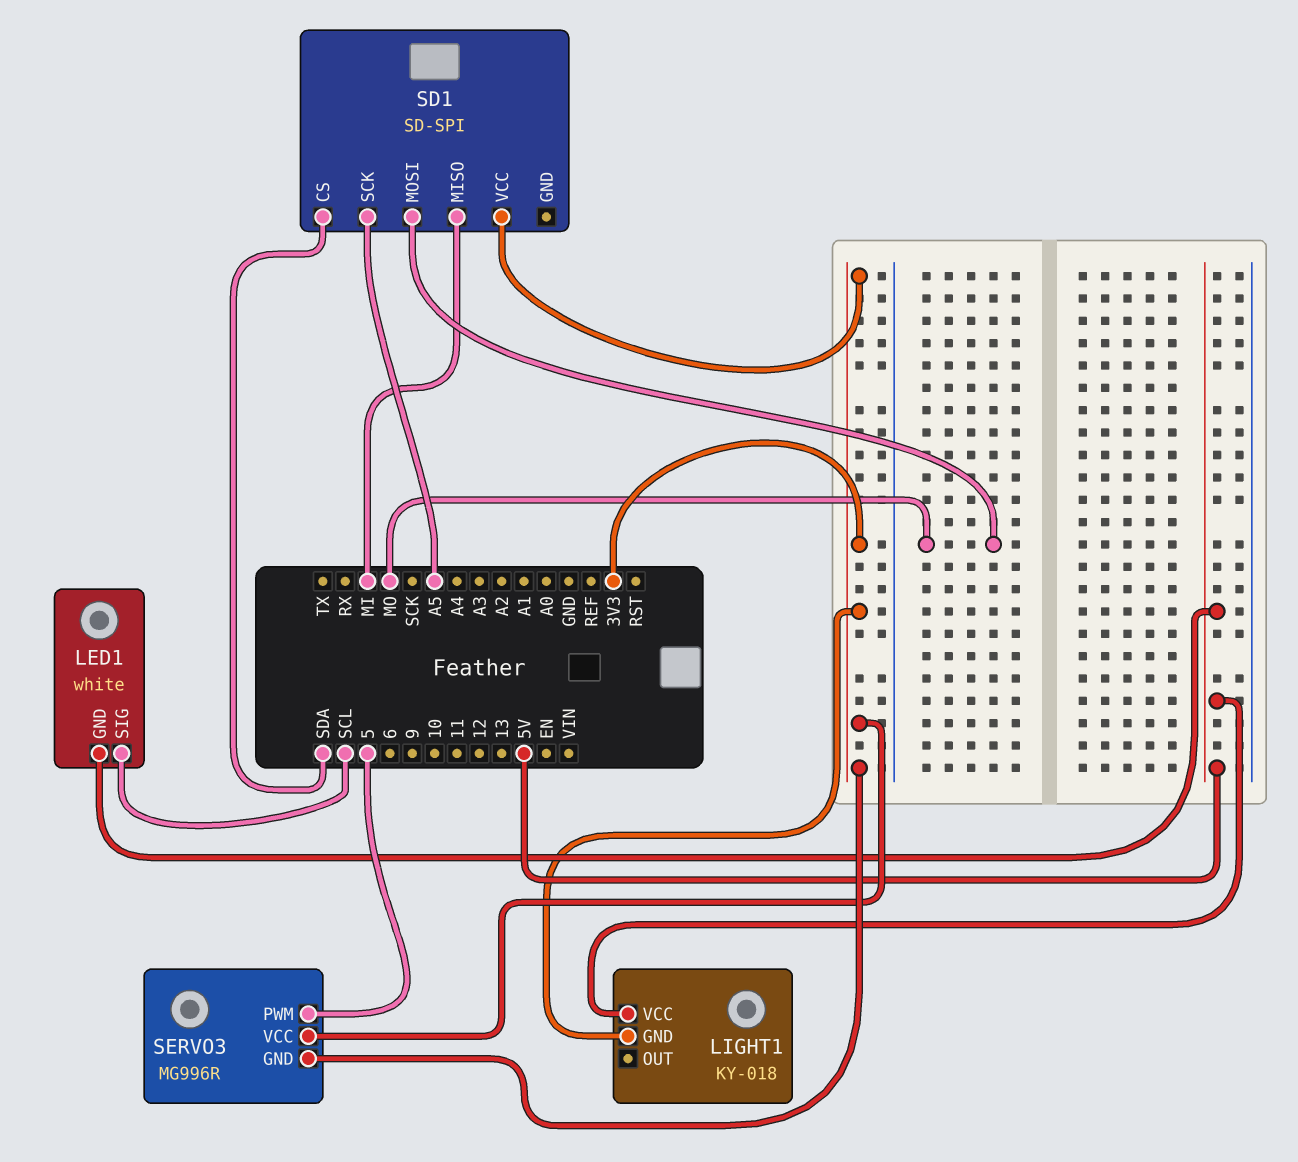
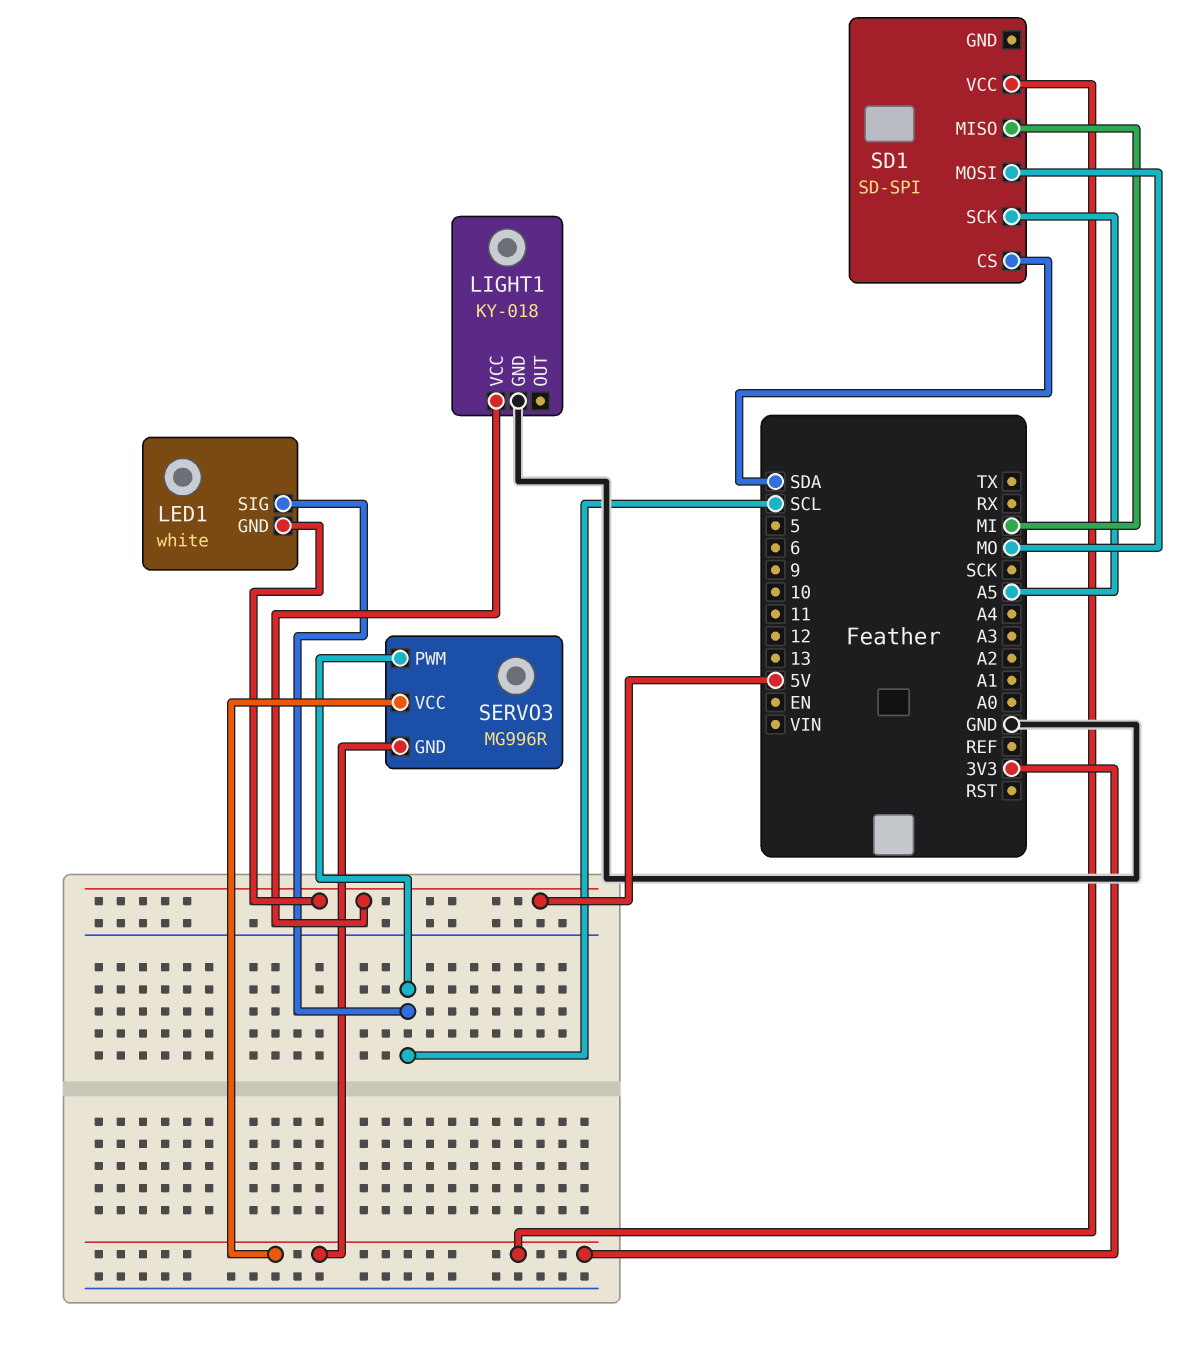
LIGHT1 pin GND: 3V3 -> GND
SERVO3 pin PWM: 5 -> SCL

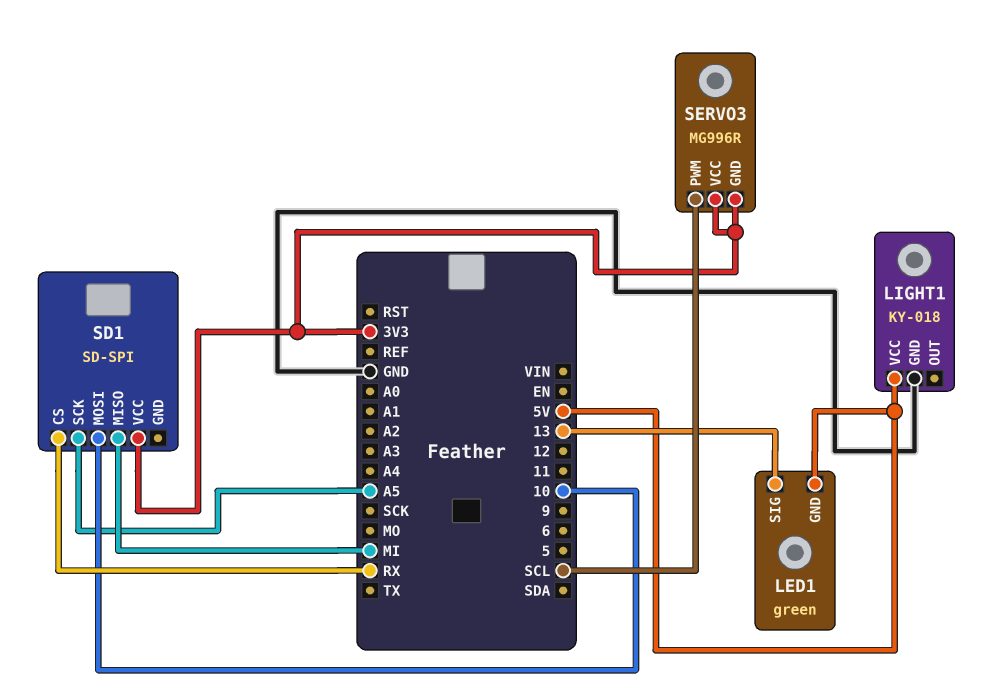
LED1: white -> green
LED1 pin SIG: SCL -> 13
SD1 pin CS: SDA -> RX
SD1 pin MOSI: MO -> 10

